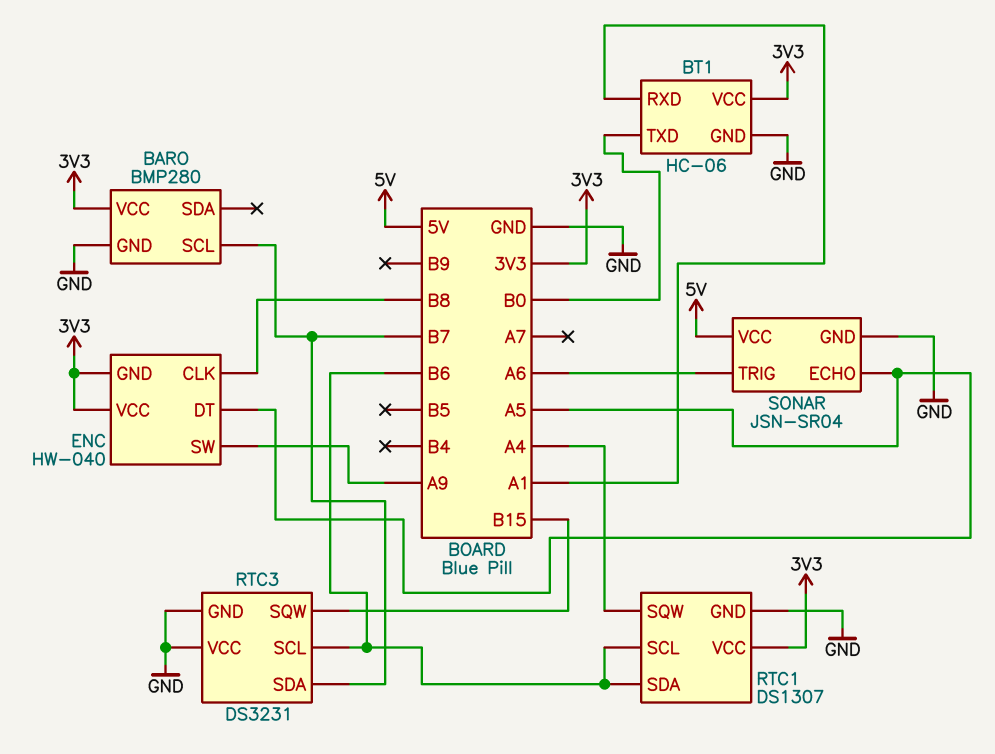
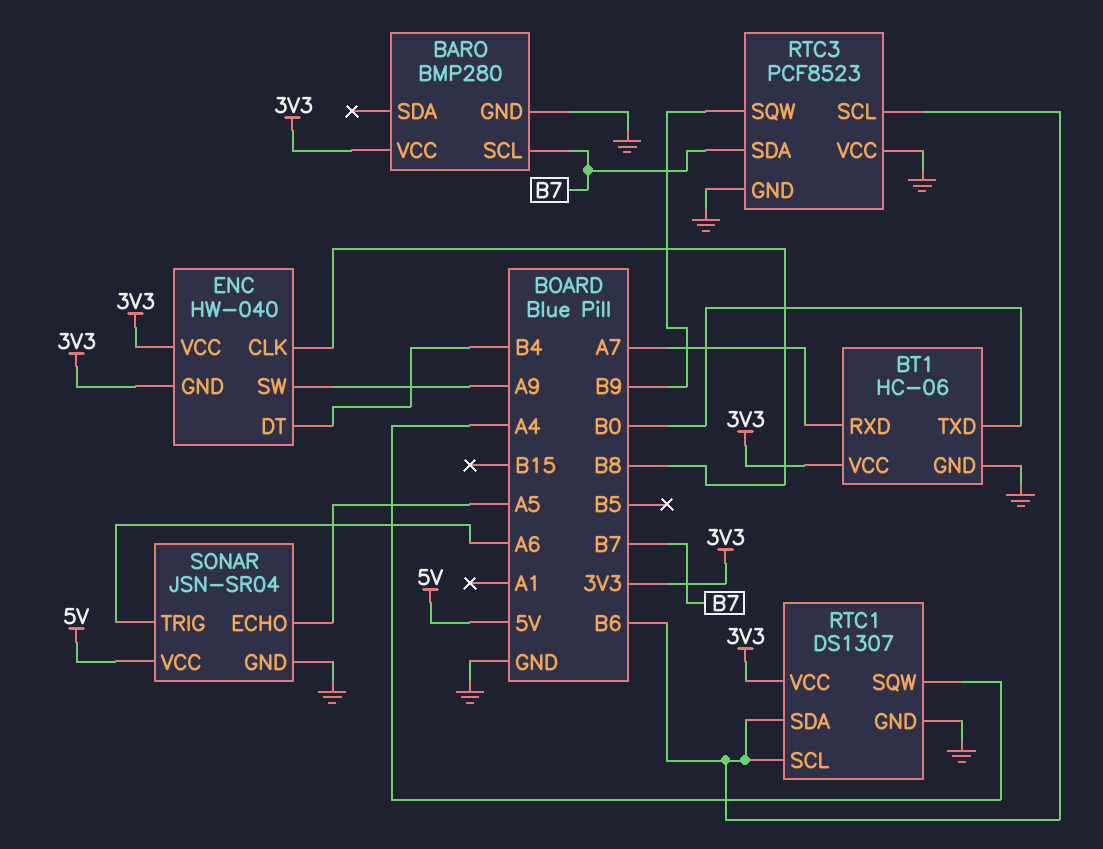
BT1 pin RXD: A1 -> A7
ENC pin DT: A5 -> B4
RTC3: DS3231 -> PCF8523
RTC3 pin SQW: B15 -> B9

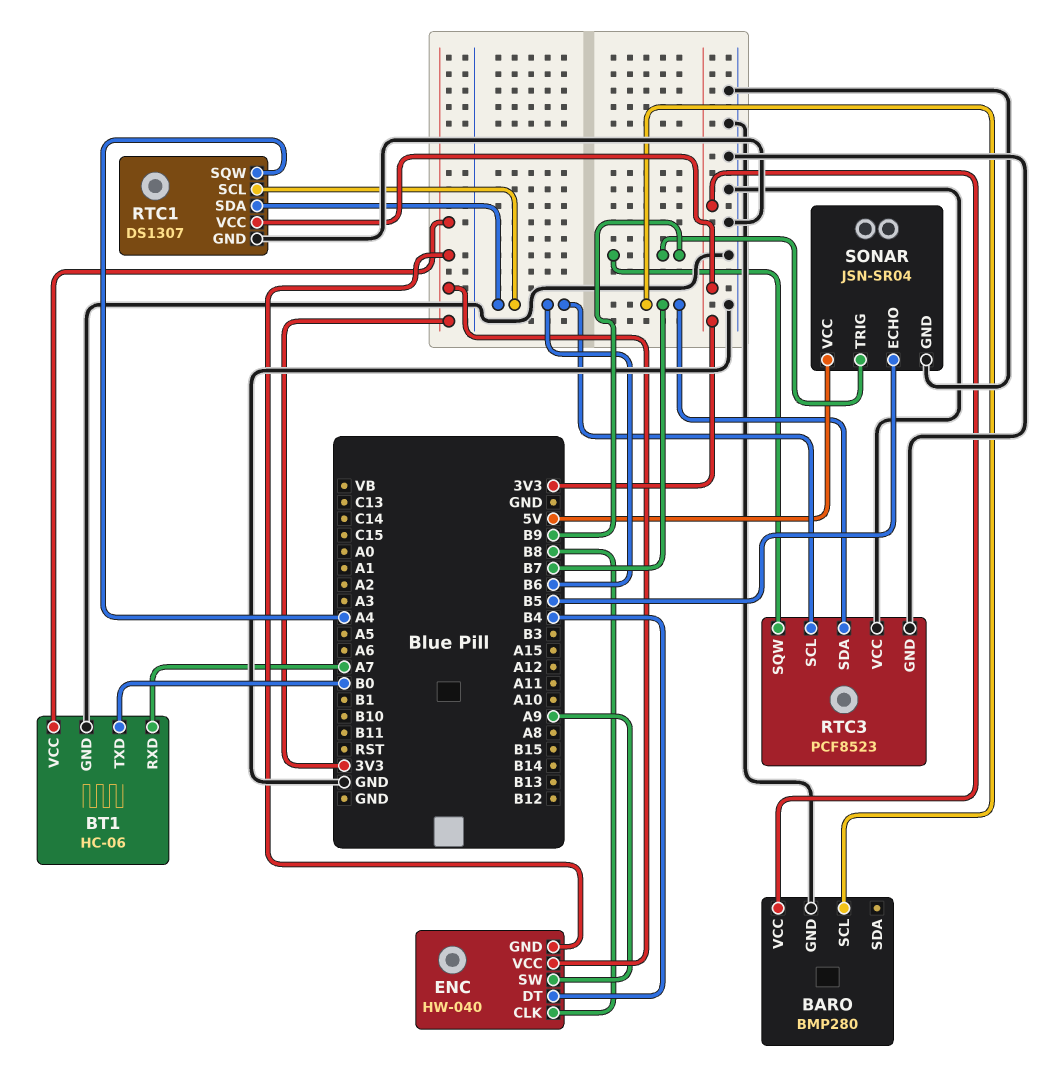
SONAR pin ECHO: A5 -> B5
SONAR pin TRIG: A6 -> B9

